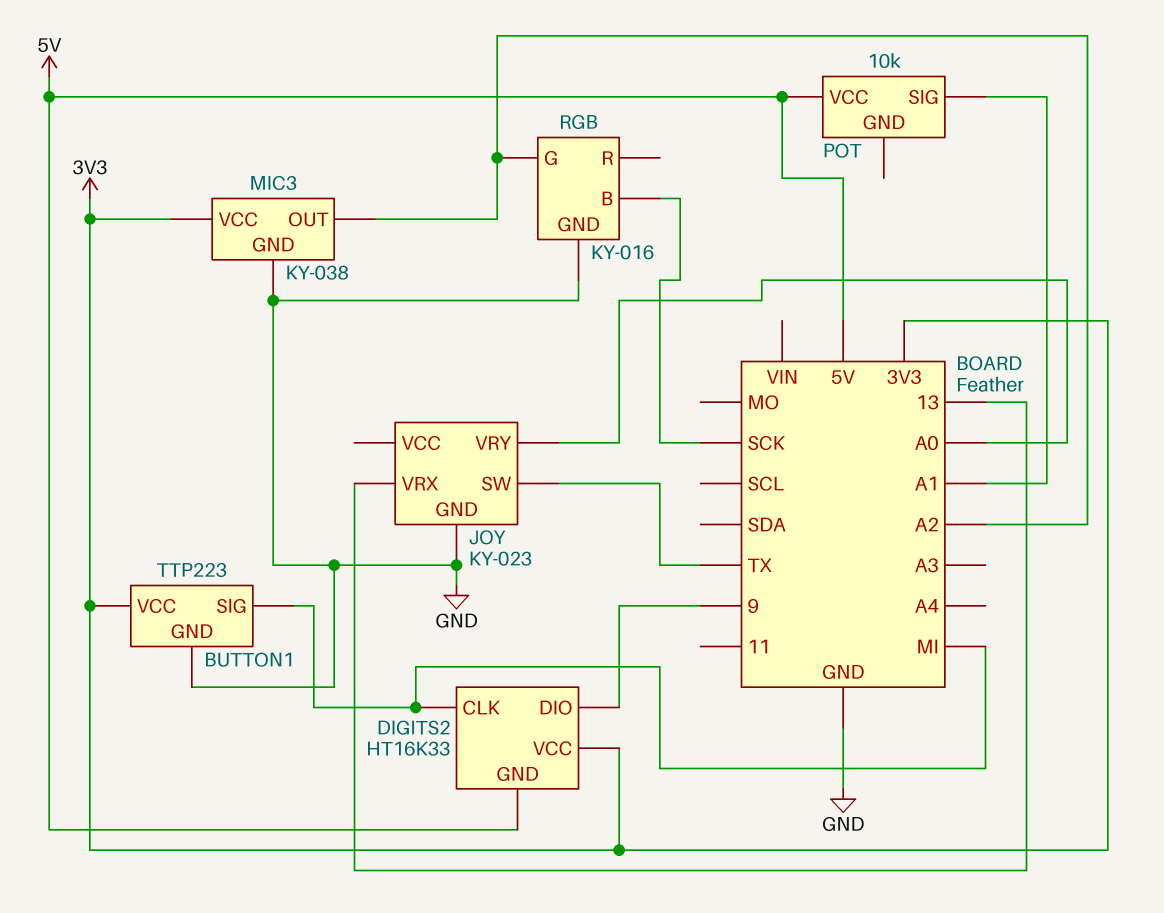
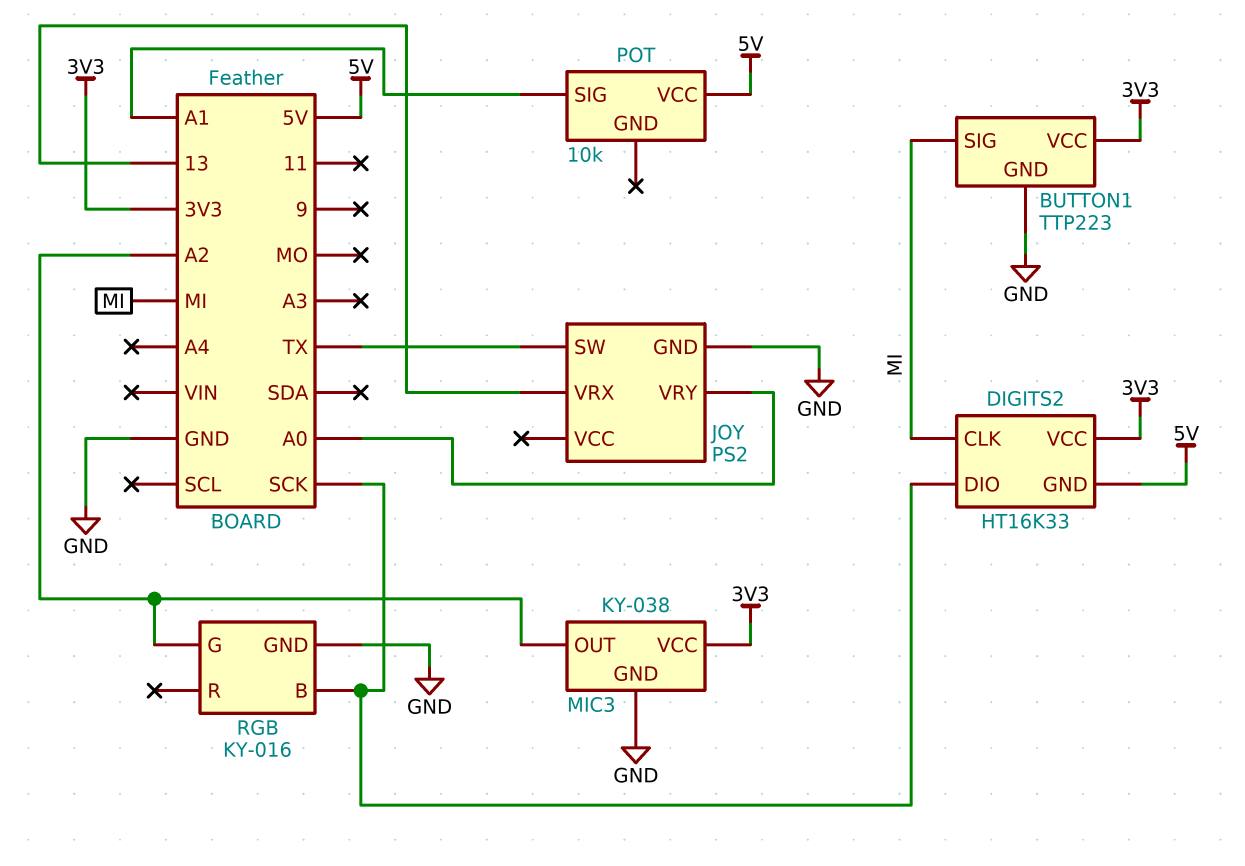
DIGITS2 pin DIO: 9 -> SCK
JOY: KY-023 -> PS2

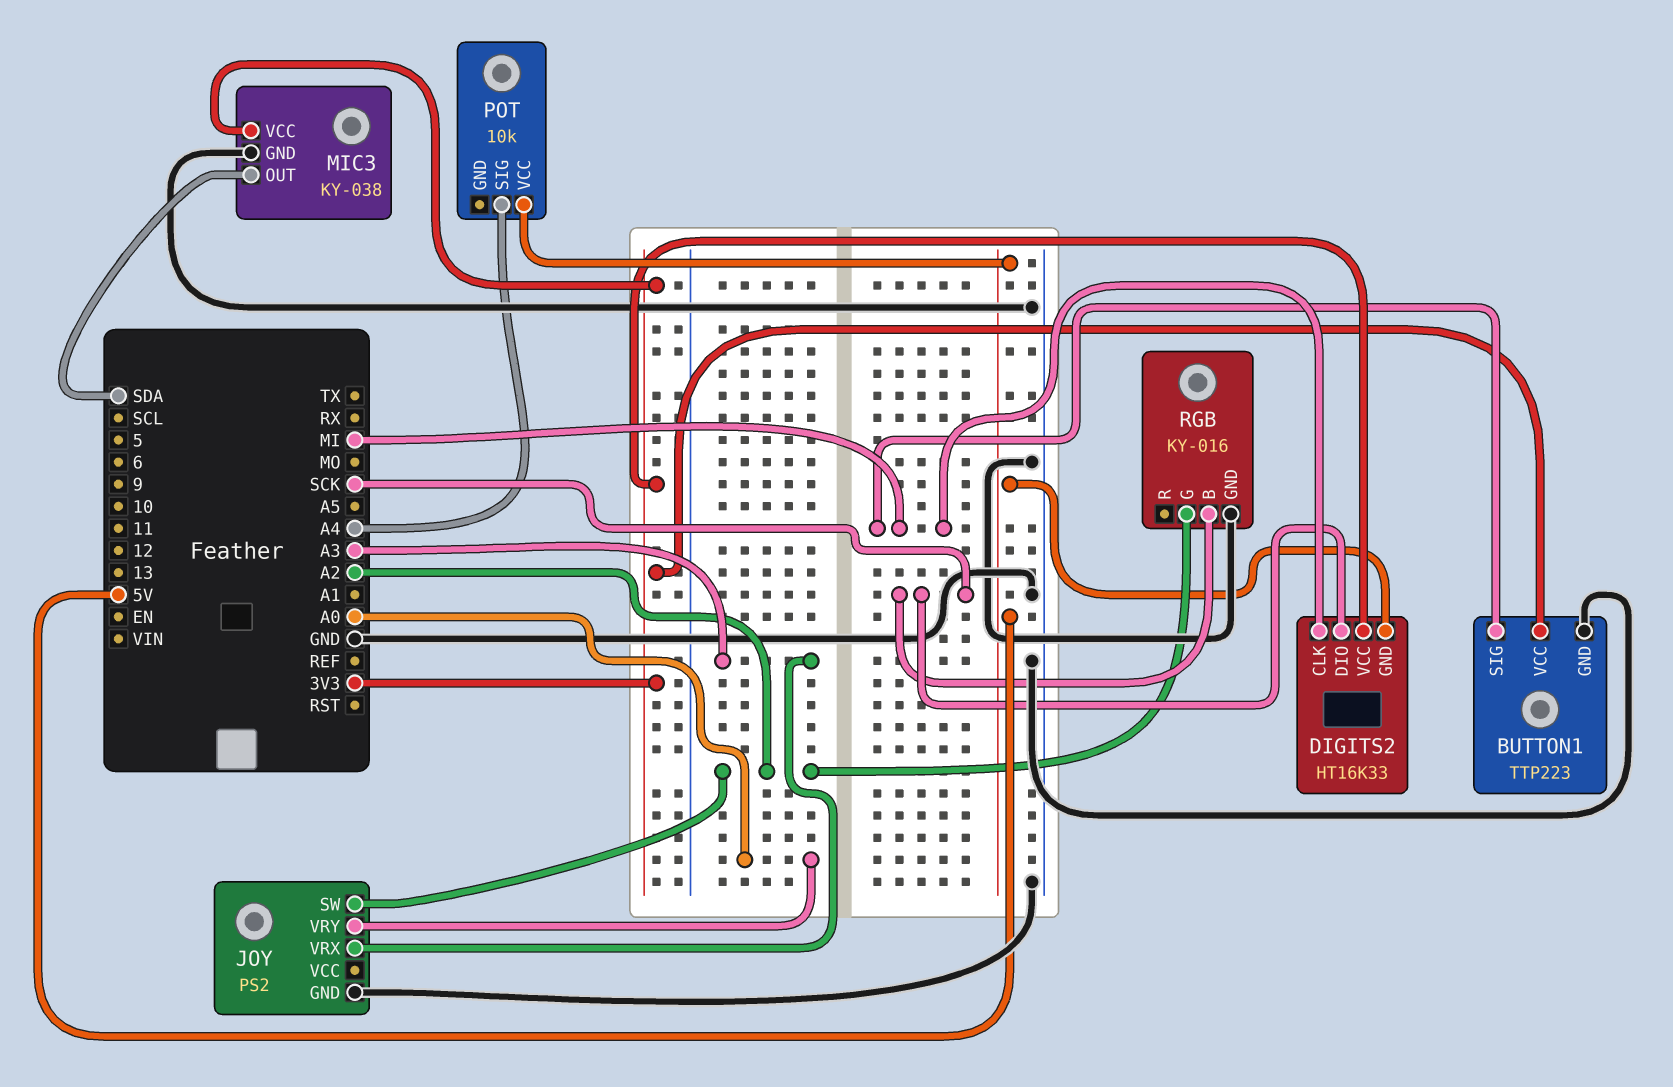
JOY pin SW: TX -> A2
JOY pin VRX: 13 -> A3
MIC3 pin OUT: A2 -> SDA
POT pin SIG: A1 -> A4

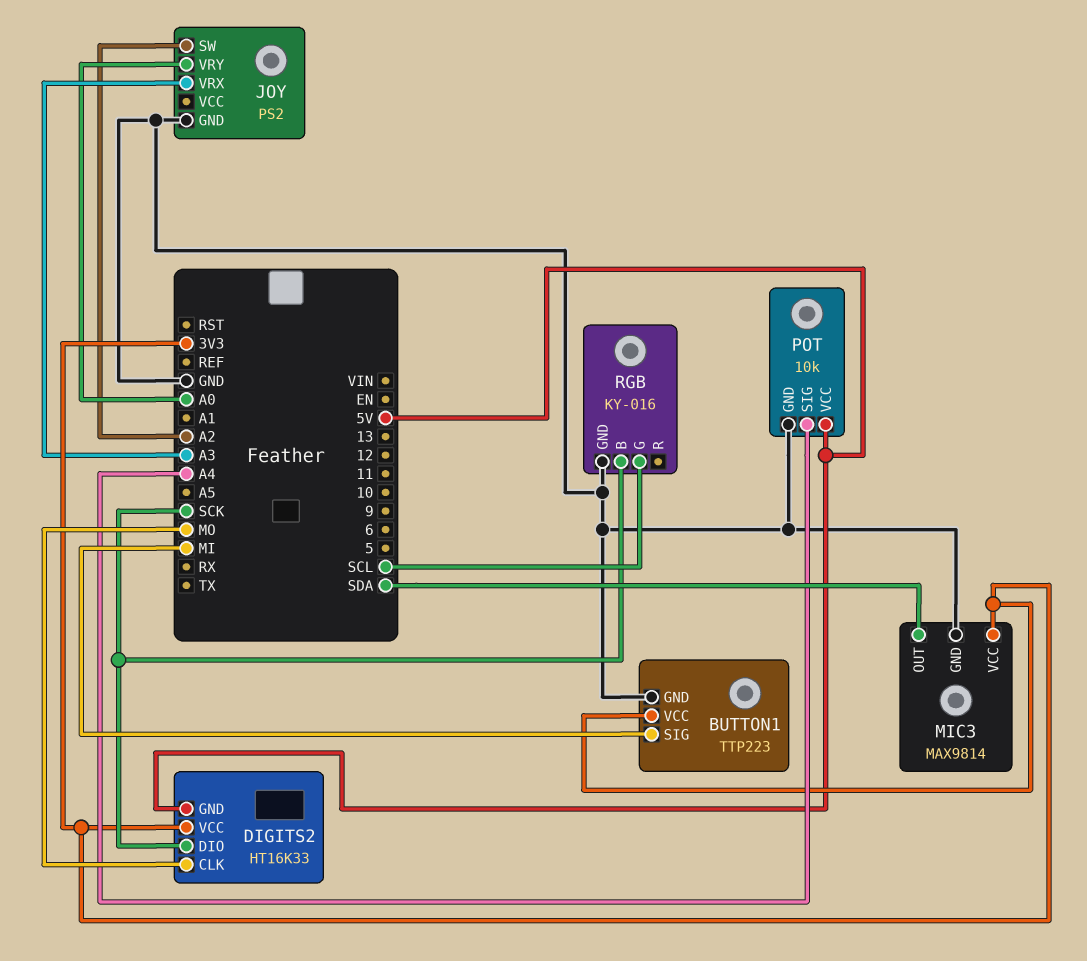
DIGITS2 pin CLK: MI -> MO
MIC3: KY-038 -> MAX9814
POT pin GND: none -> GND
RGB pin G: A2 -> SCL

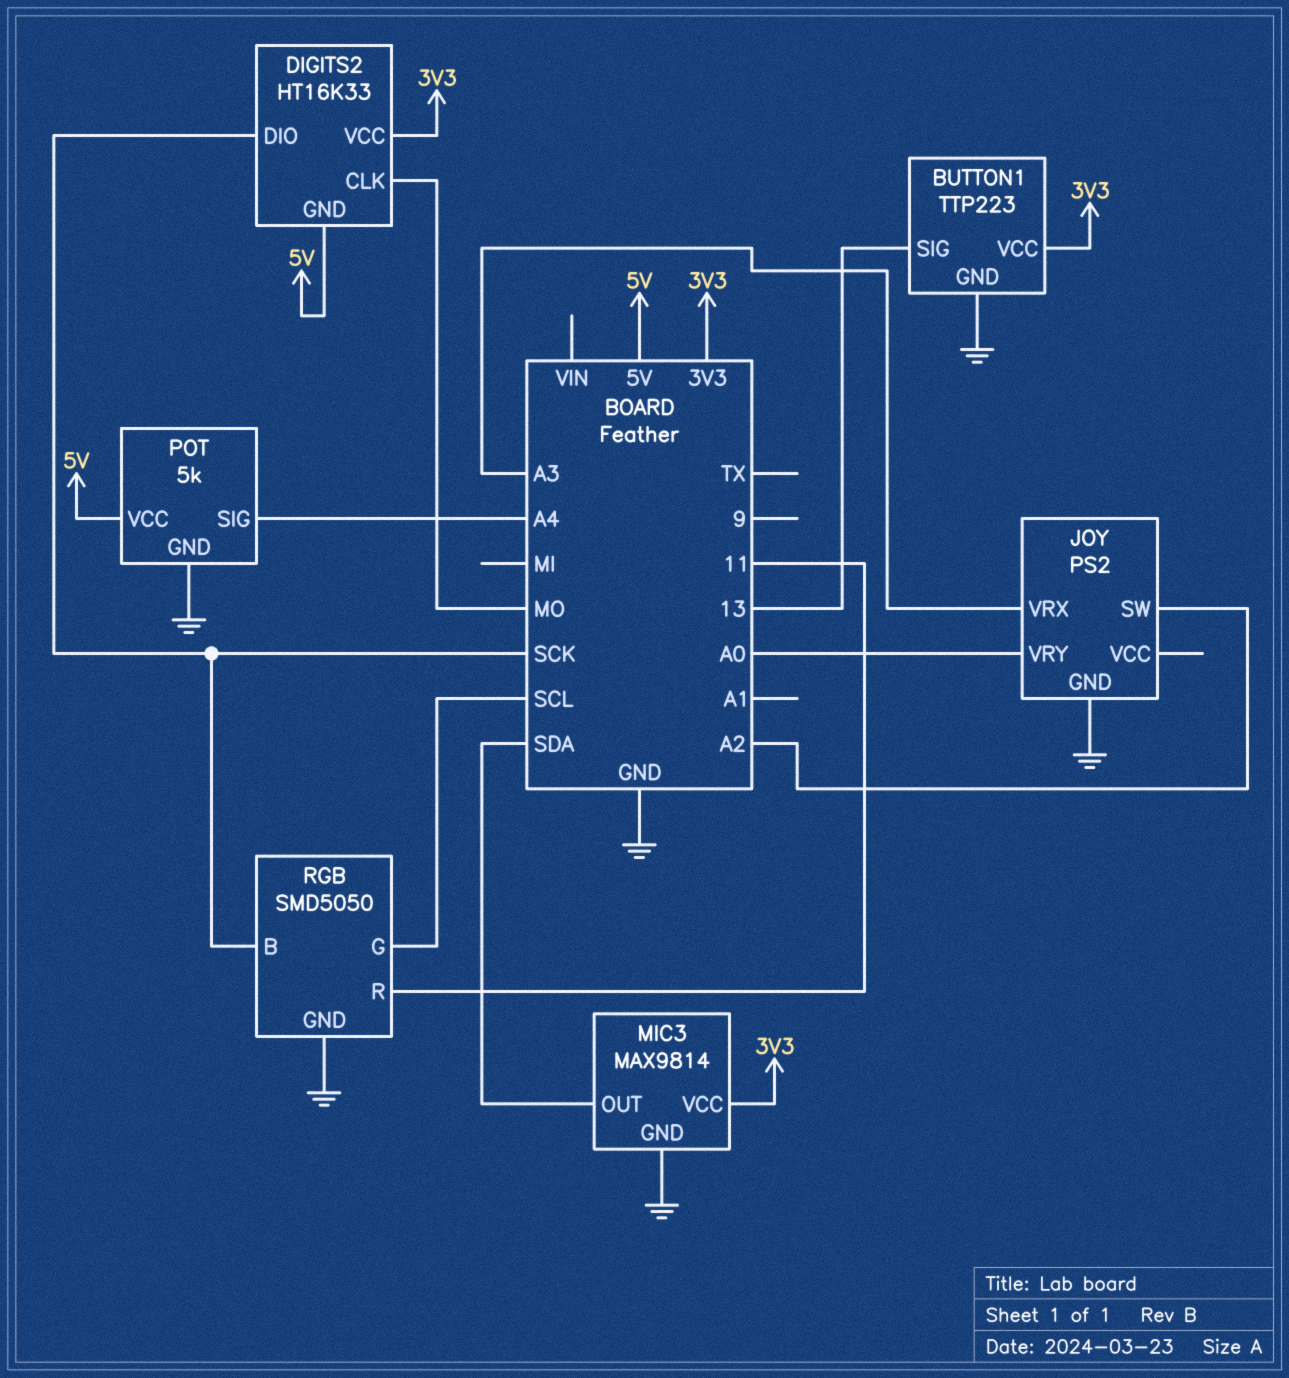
BUTTON1 pin SIG: MI -> 13
POT: 10k -> 5k
RGB: KY-016 -> SMD5050
RGB pin R: none -> 11

